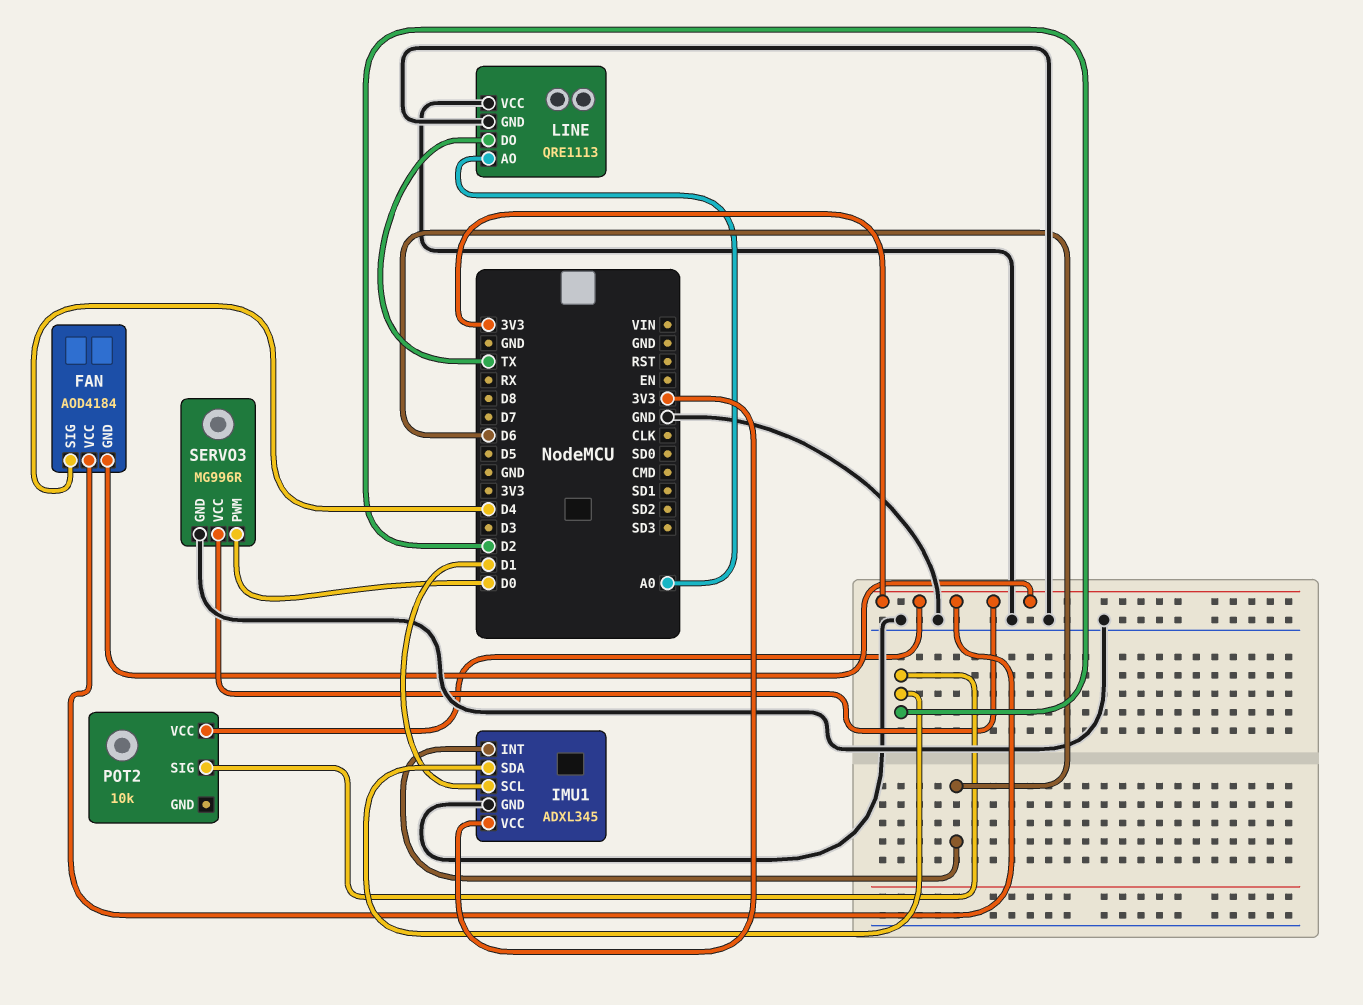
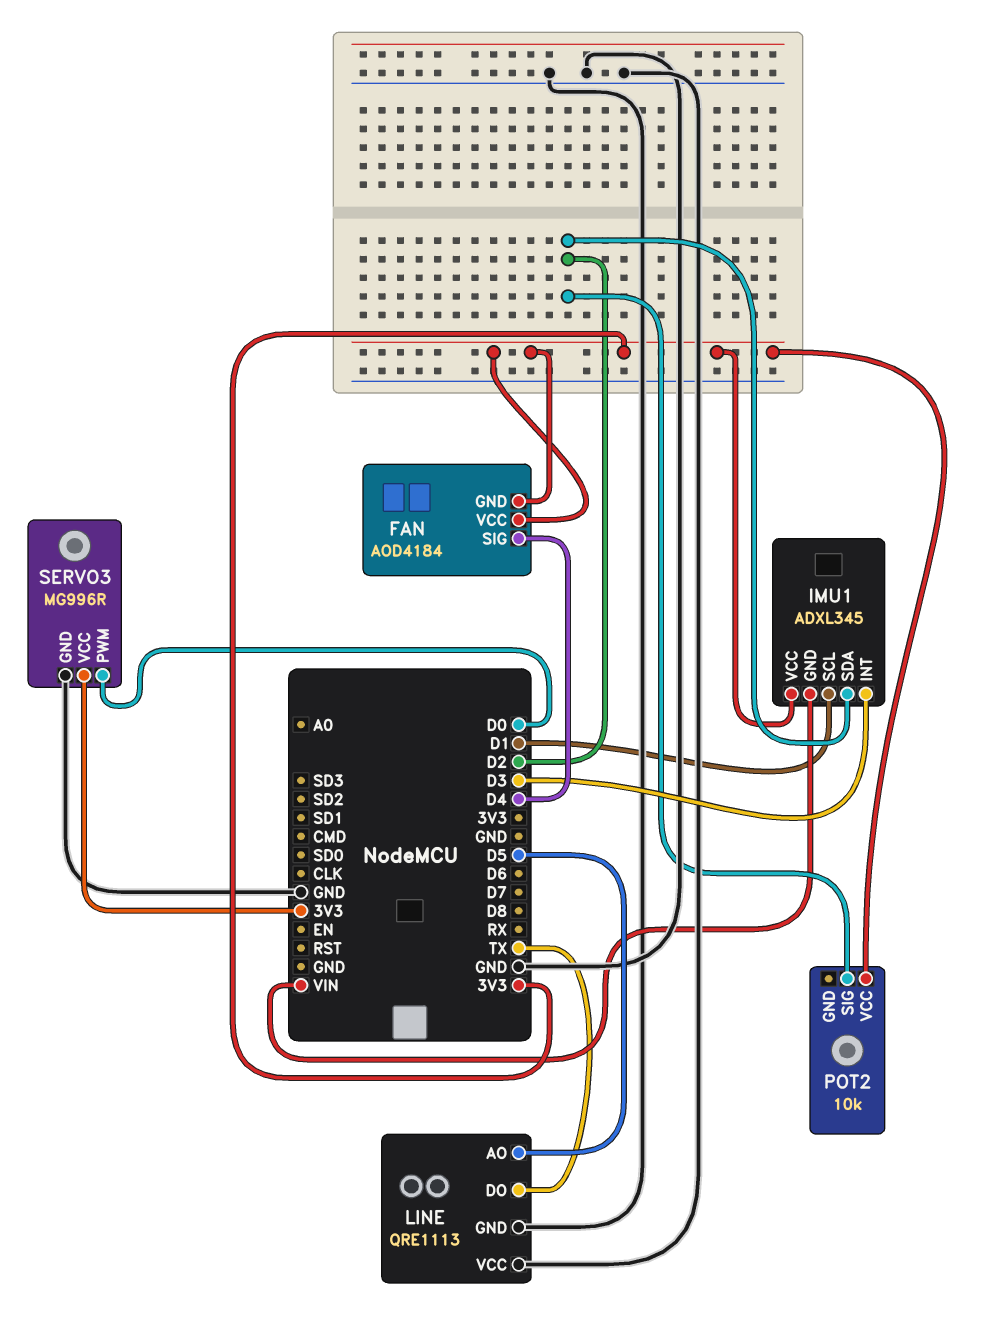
IMU1 pin GND: GND -> VIN
IMU1 pin INT: D6 -> D3
LINE pin AO: A0 -> D5

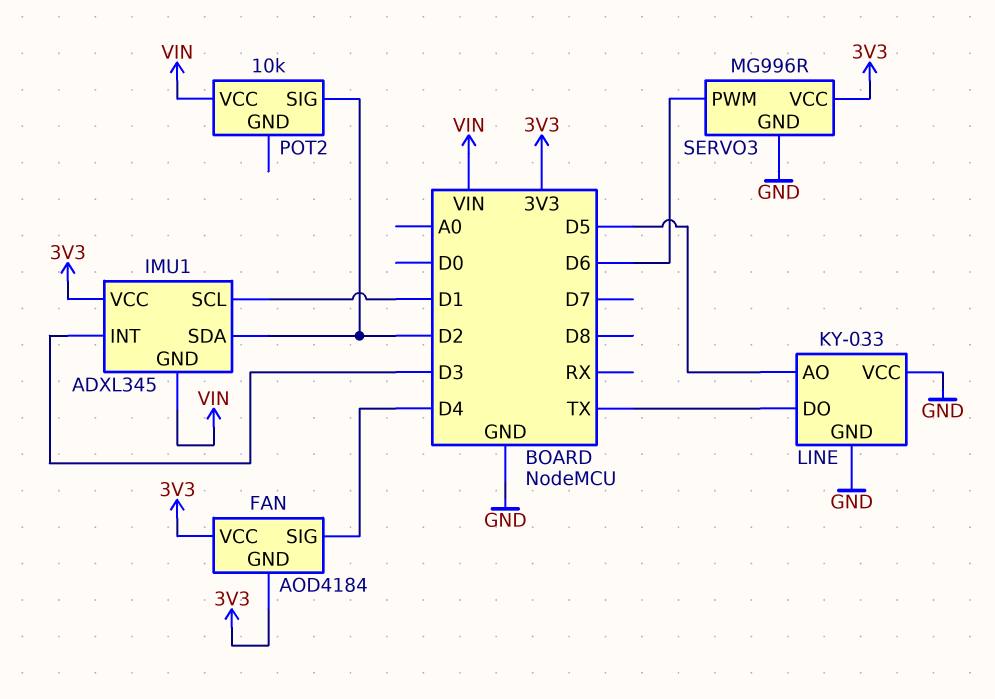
LINE: QRE1113 -> KY-033
POT2 pin VCC: 3V3 -> VIN
SERVO3 pin PWM: D0 -> D6

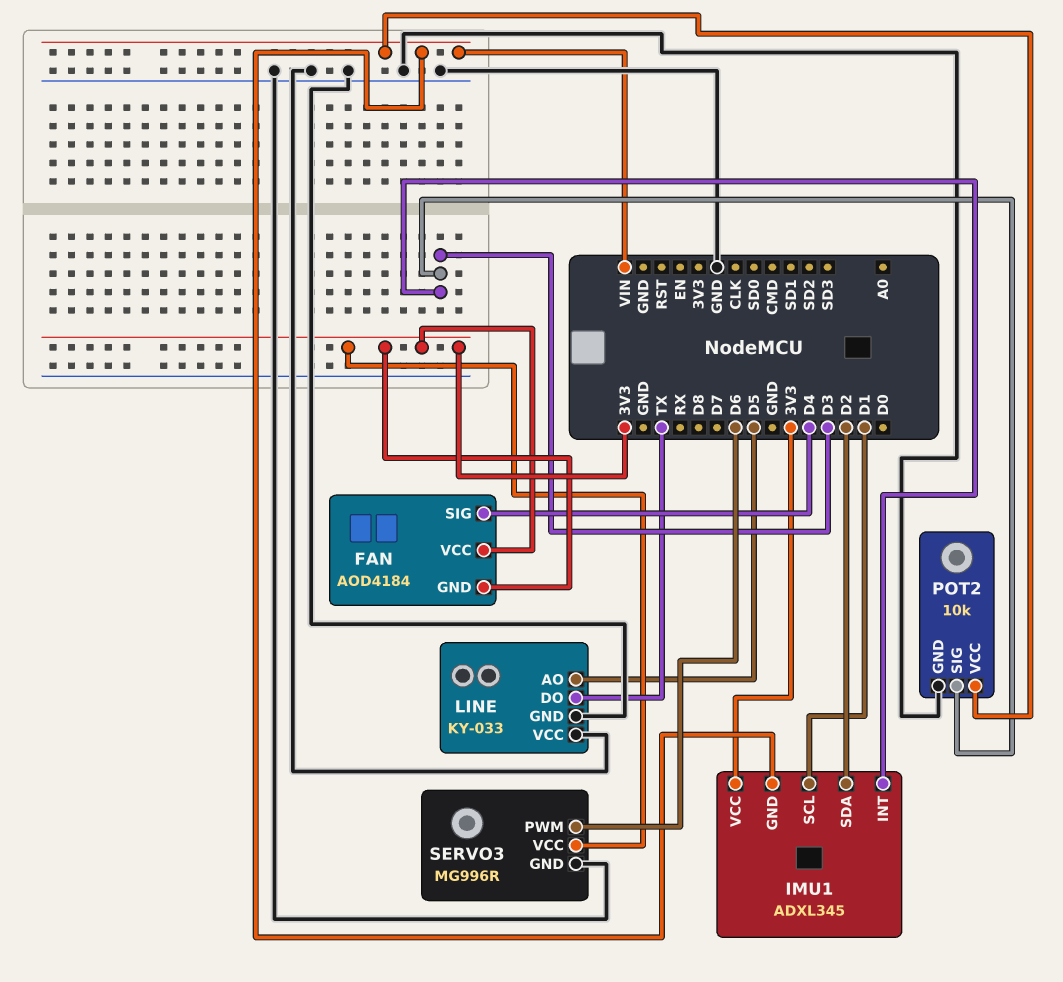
POT2 pin GND: none -> GND
POT2 pin SIG: D2 -> D3

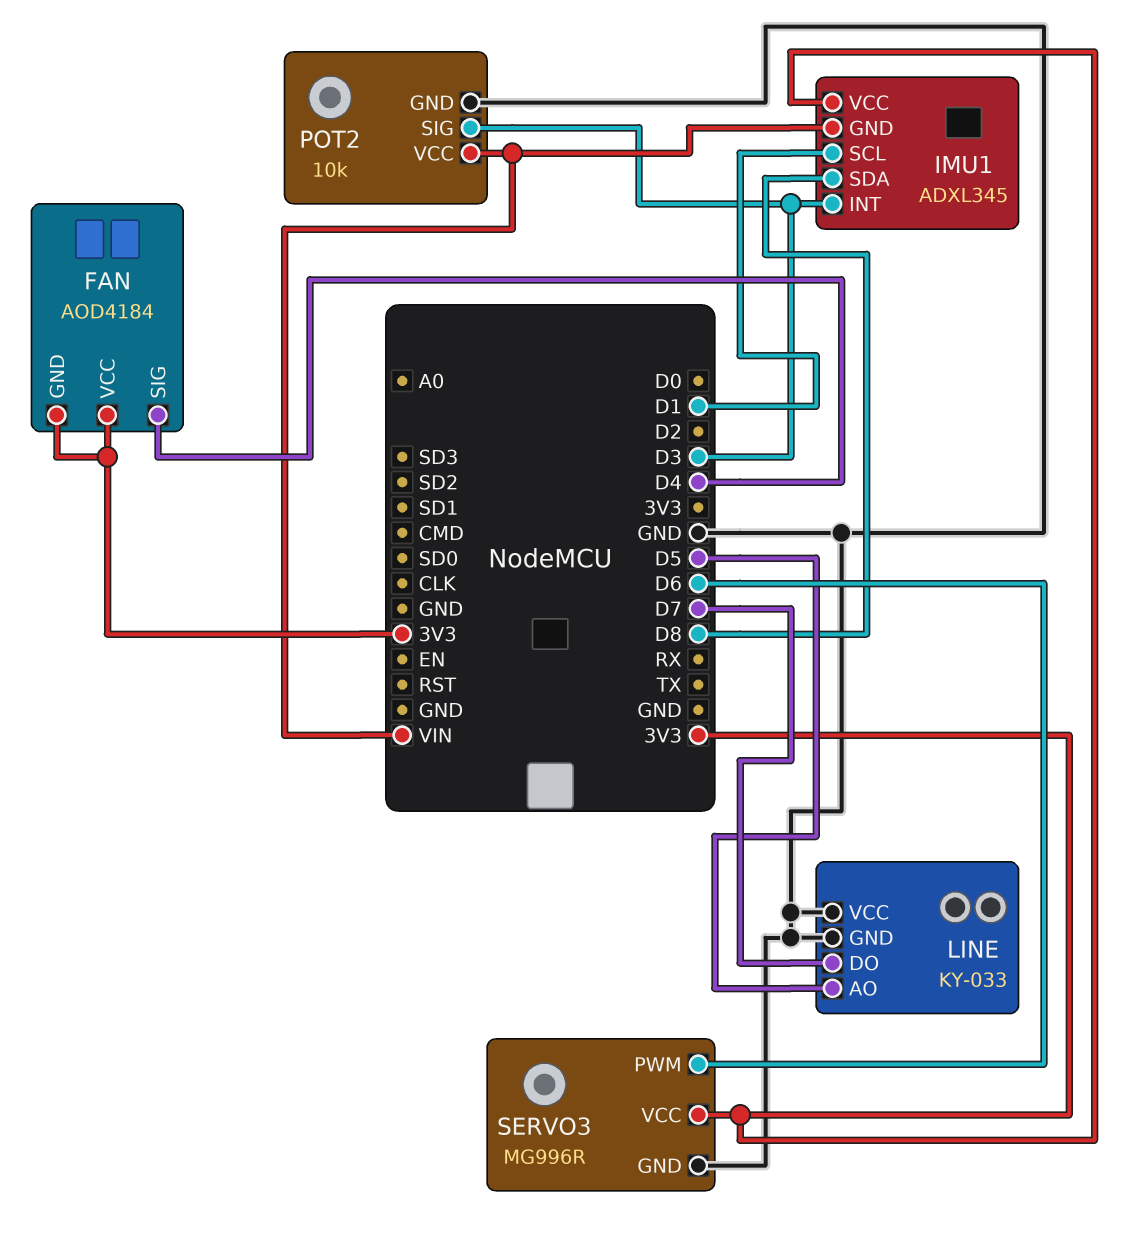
IMU1 pin SDA: D2 -> D8
LINE pin DO: TX -> D7

